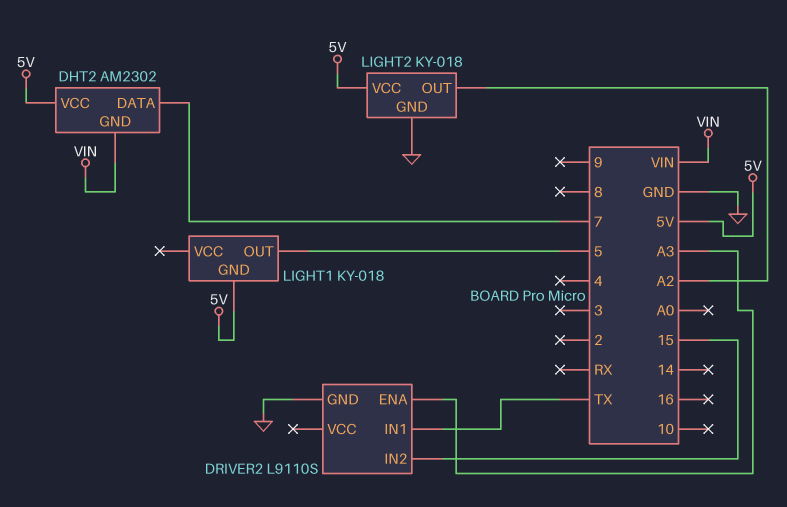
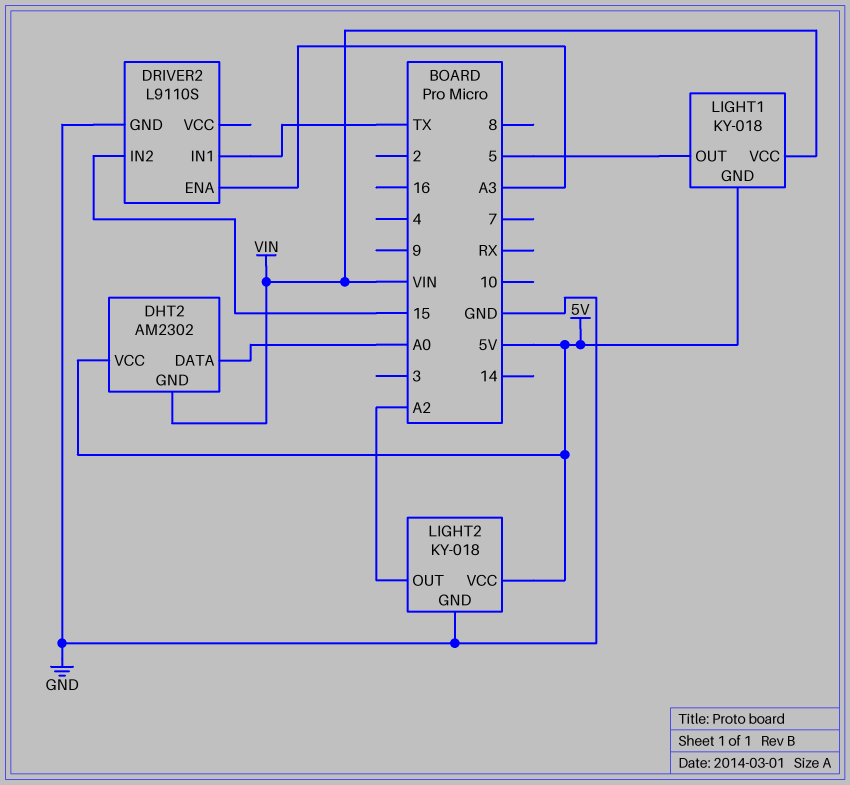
DHT2 pin DATA: 7 -> A0
LIGHT1 pin VCC: none -> VIN

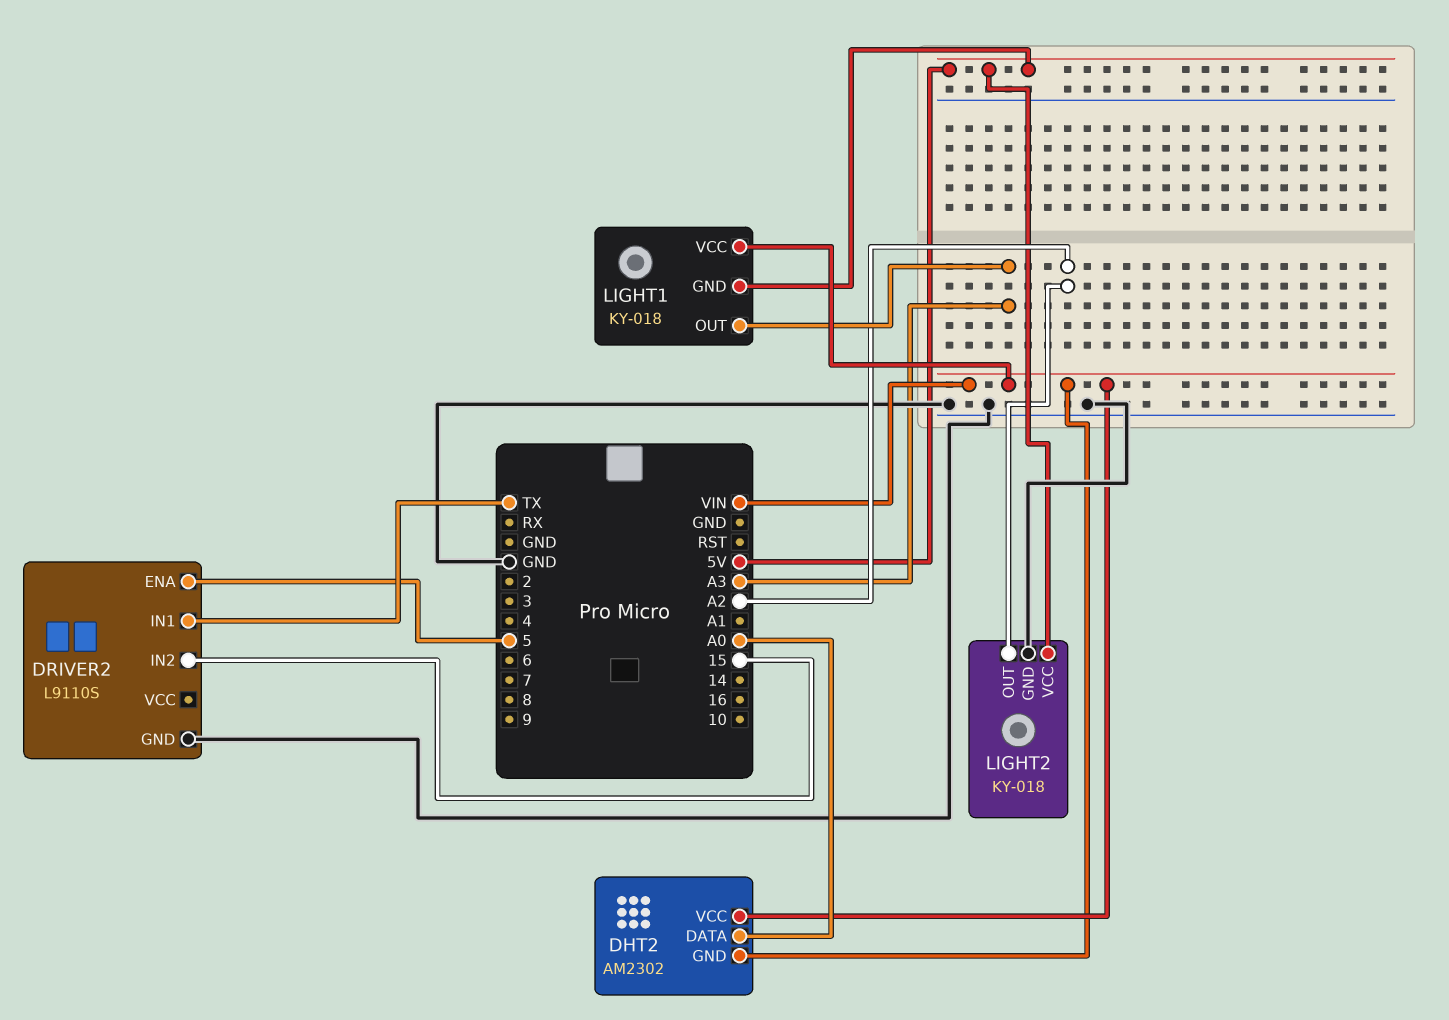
DHT2 pin VCC: 5V -> VIN
DRIVER2 pin ENA: A3 -> 5
LIGHT1 pin OUT: 5 -> A3

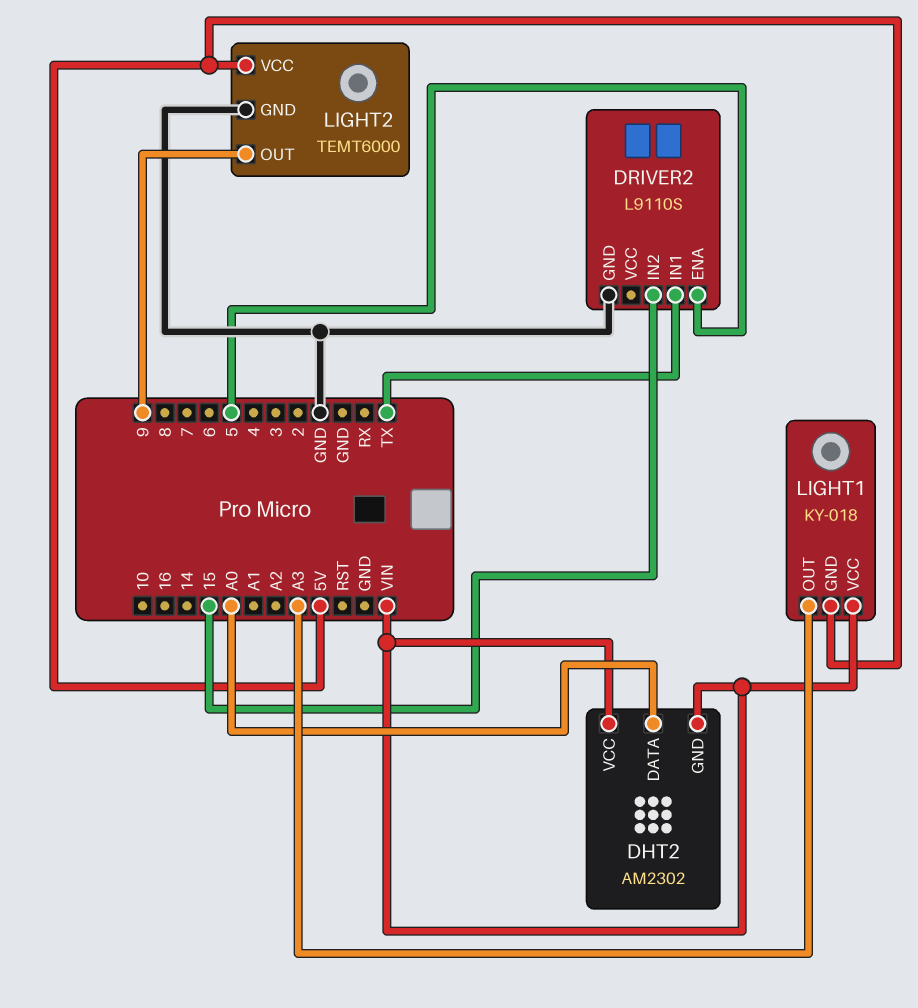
LIGHT2: KY-018 -> TEMT6000
LIGHT2 pin OUT: A2 -> 9

